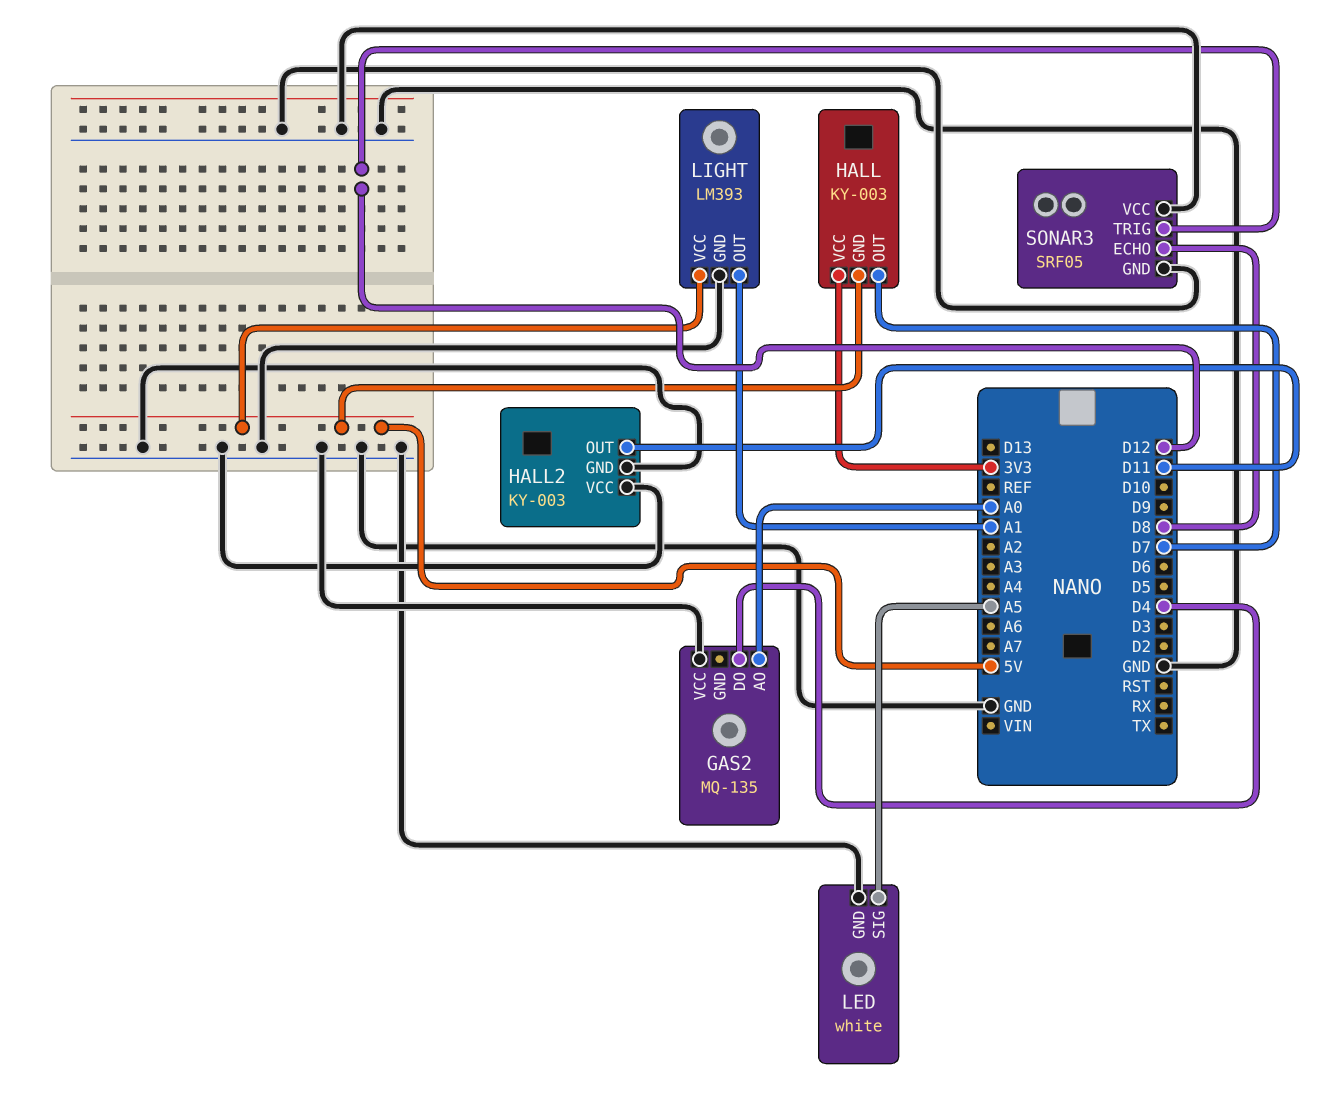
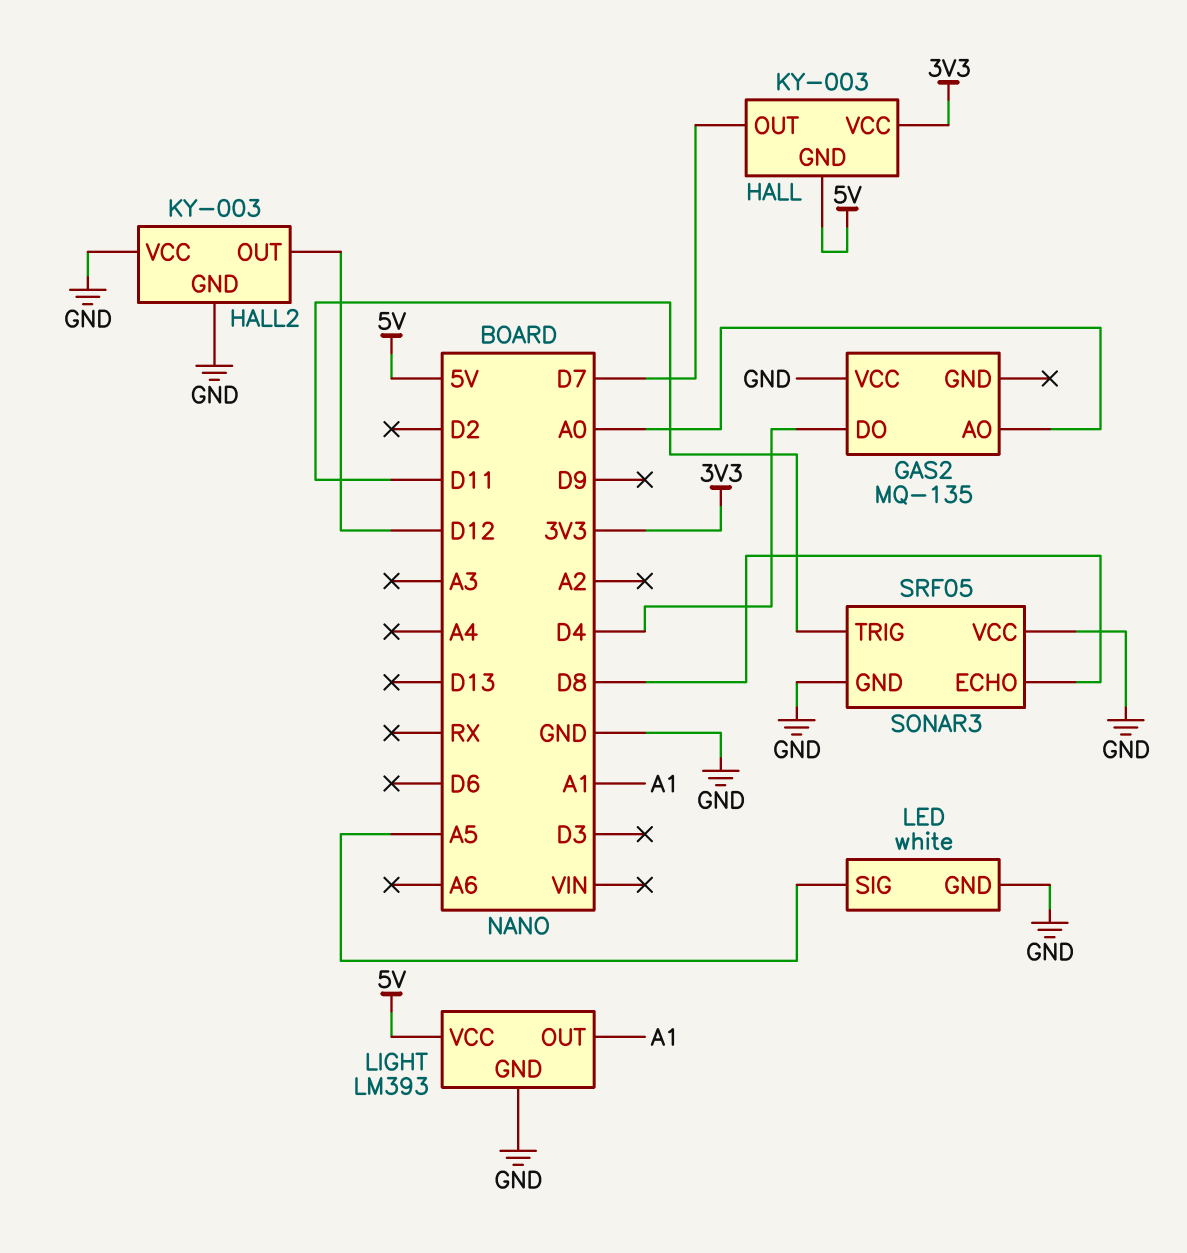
HALL2 pin OUT: D11 -> D12
SONAR3 pin TRIG: D12 -> D11

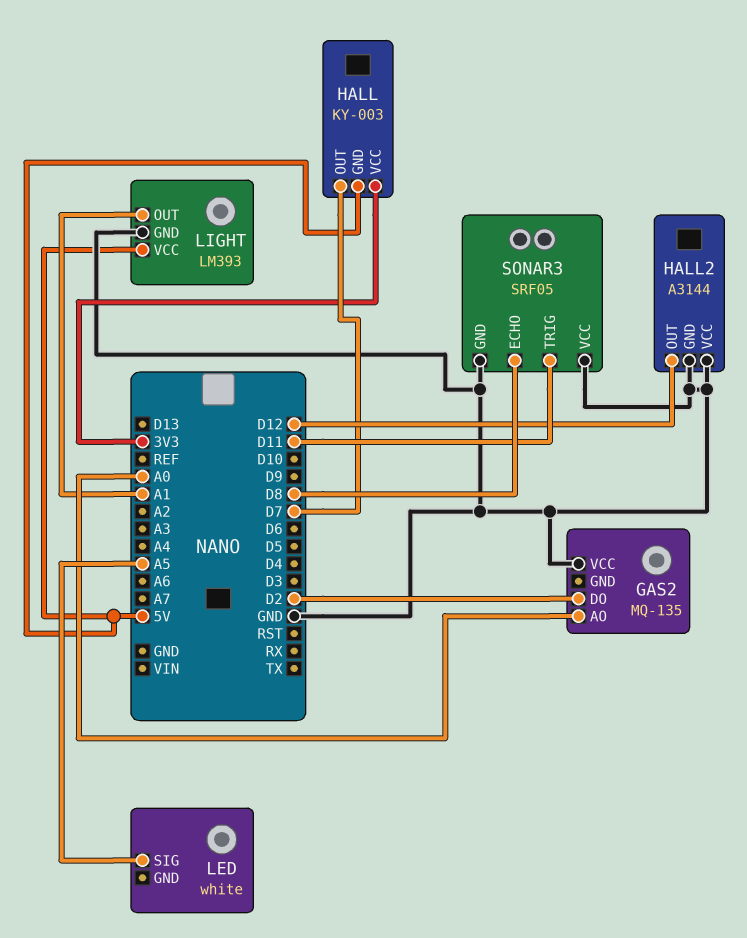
GAS2 pin DO: D4 -> D2
HALL2: KY-003 -> A3144
LED pin GND: GND -> none

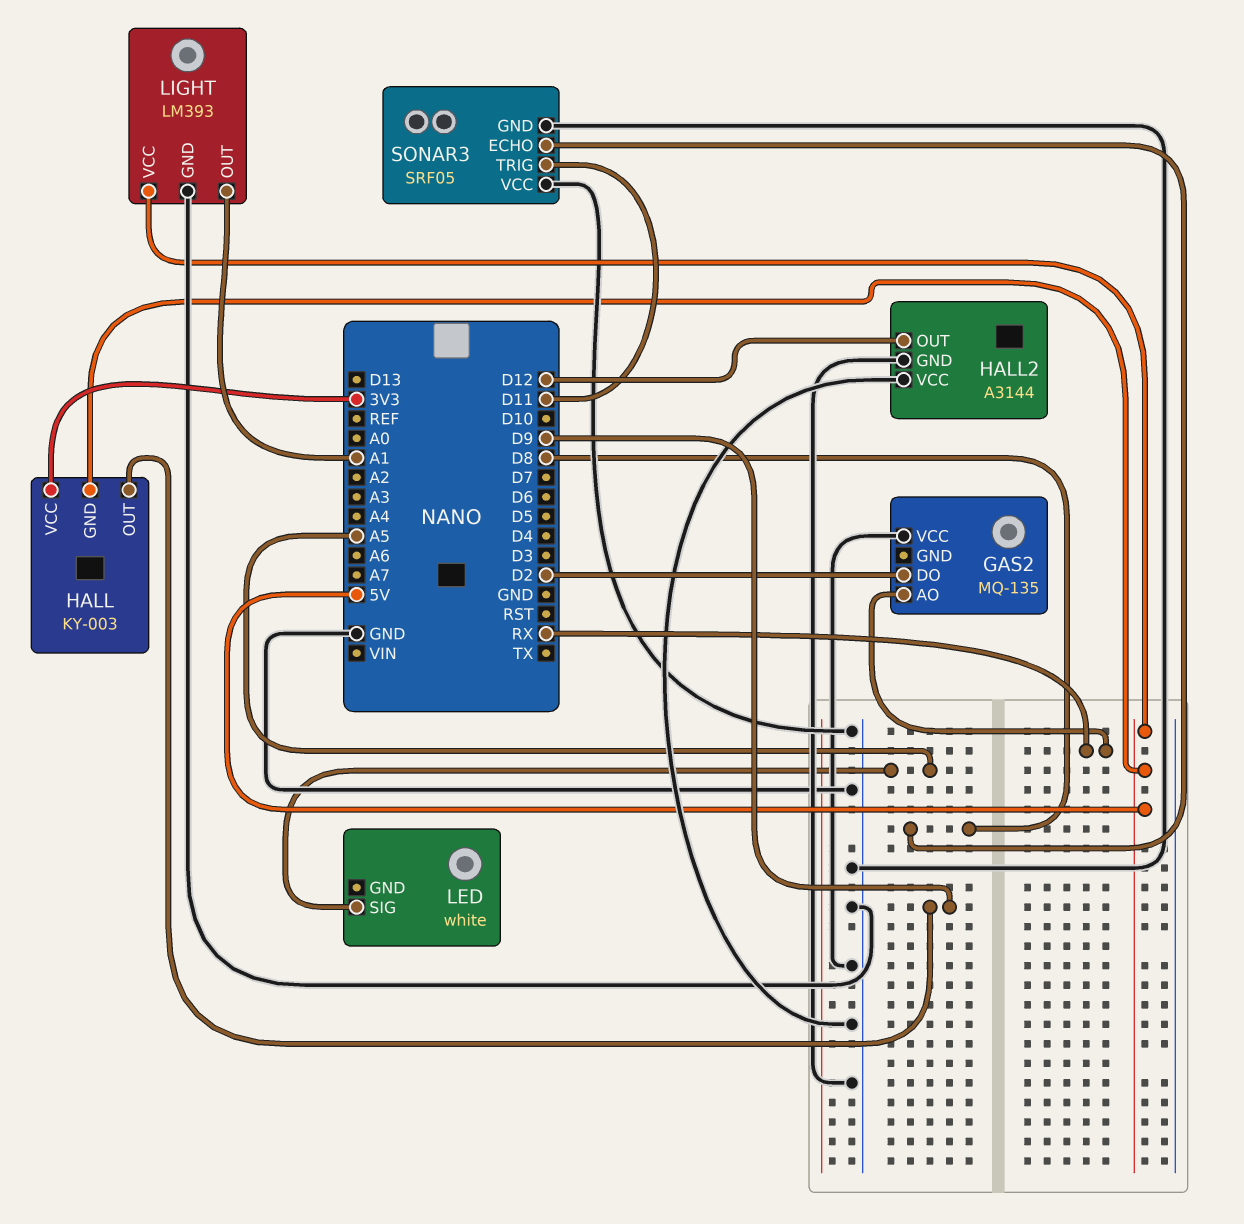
GAS2 pin AO: A0 -> RX
HALL pin OUT: D7 -> D9

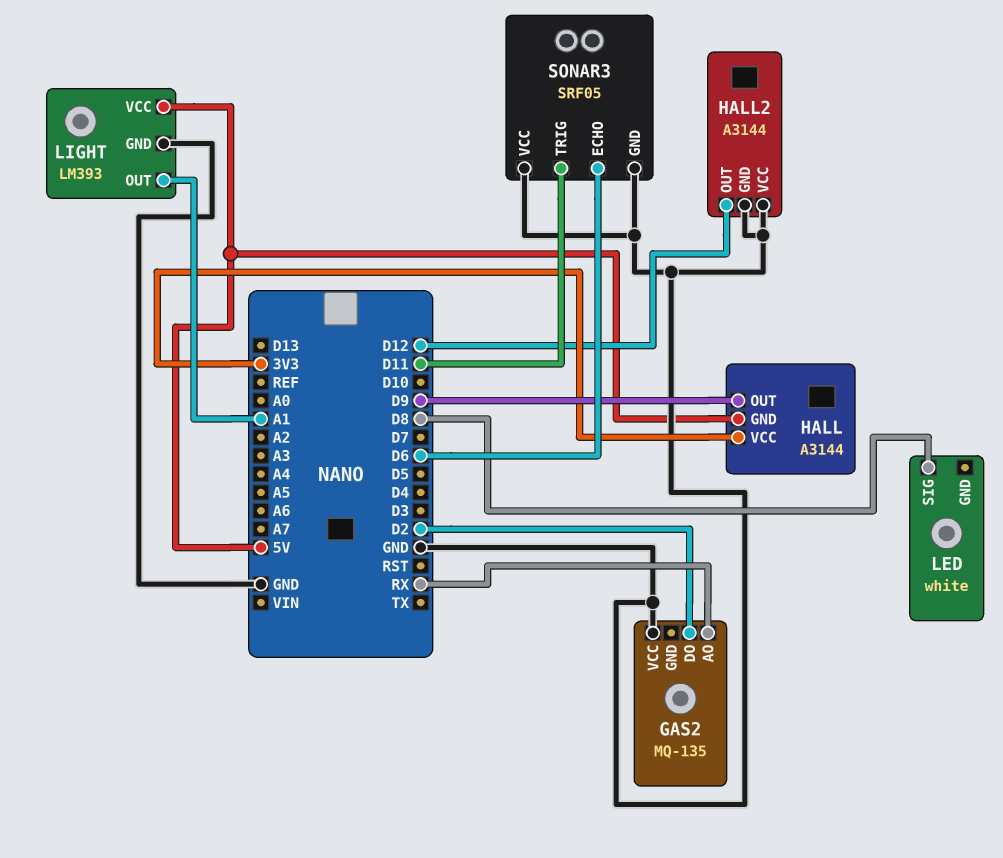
HALL: KY-003 -> A3144
LED pin SIG: A5 -> D8
SONAR3 pin ECHO: D8 -> D6

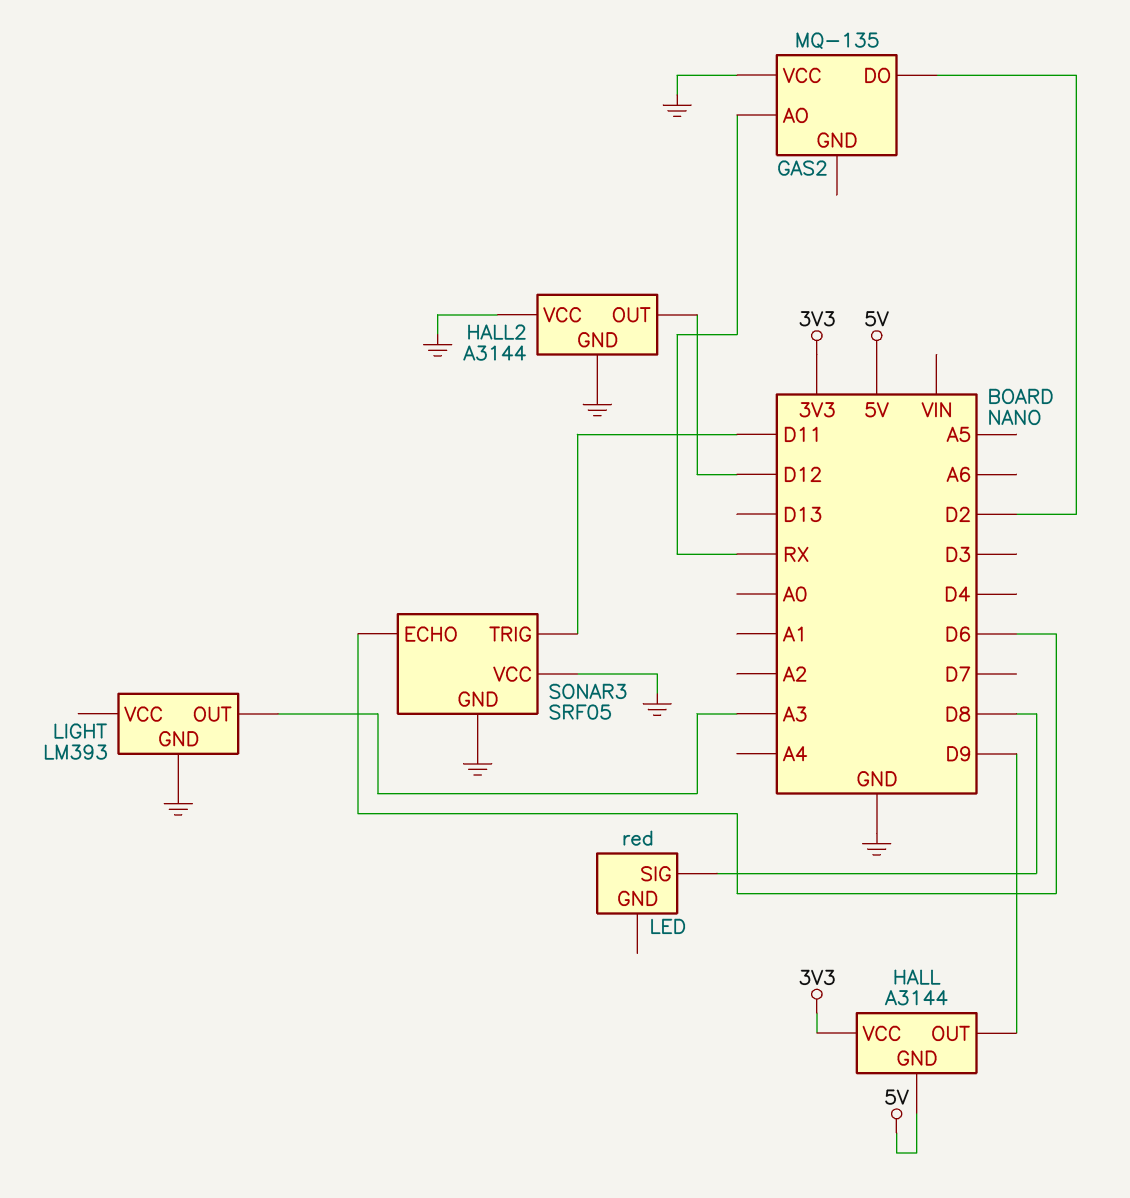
LED: white -> red
LIGHT pin OUT: A1 -> A3
LIGHT pin VCC: 5V -> none

